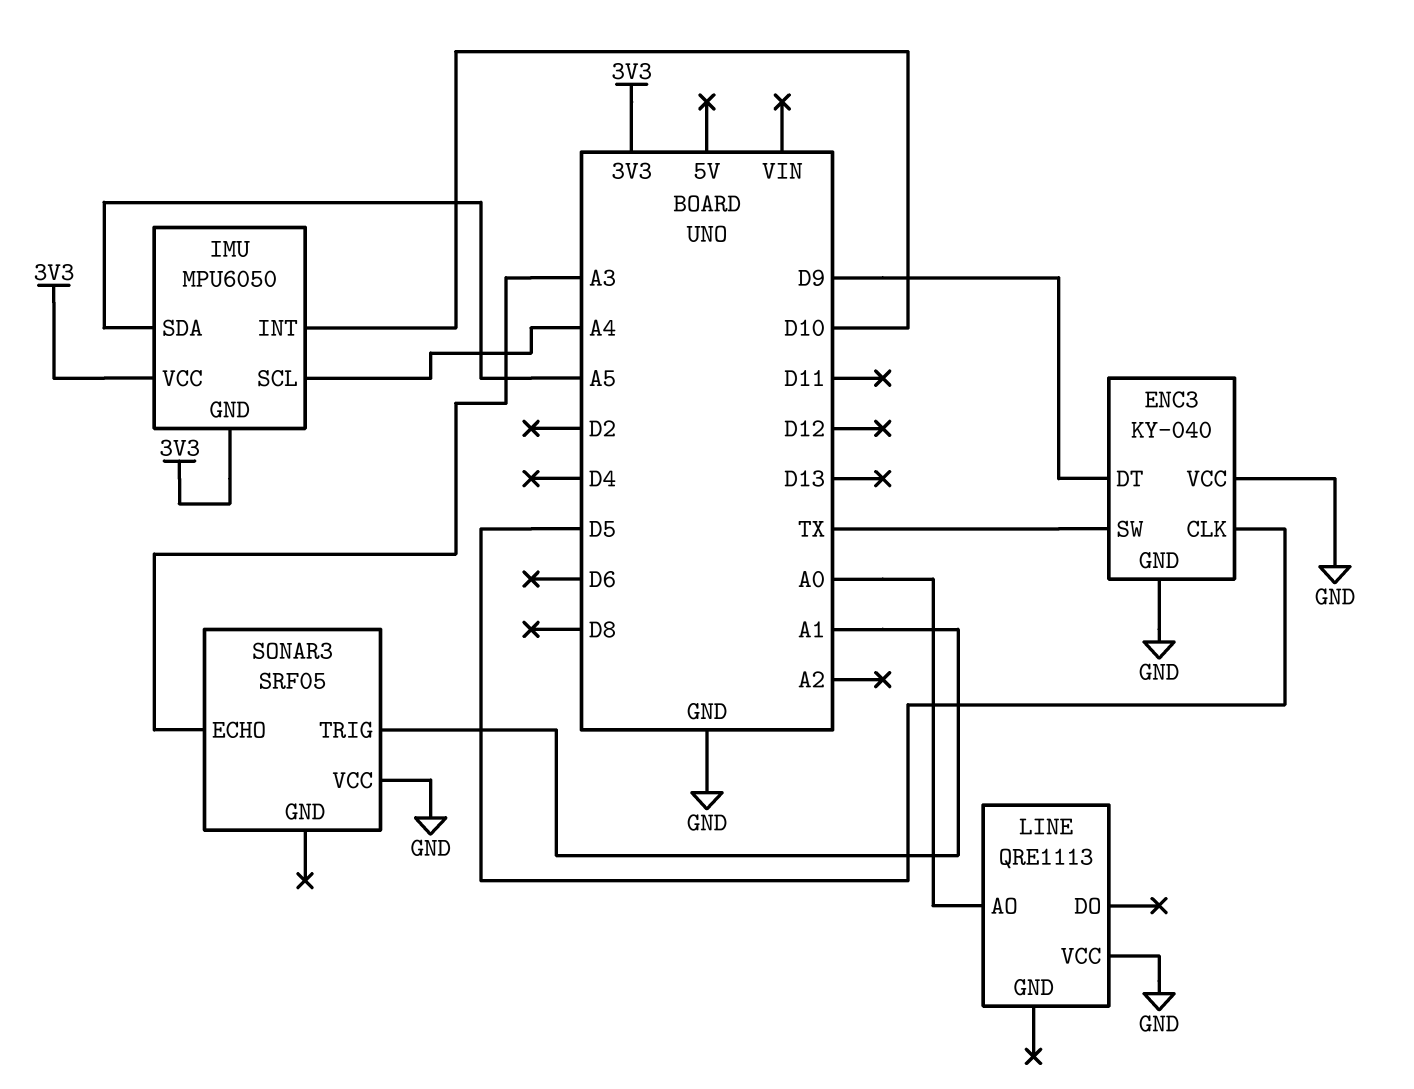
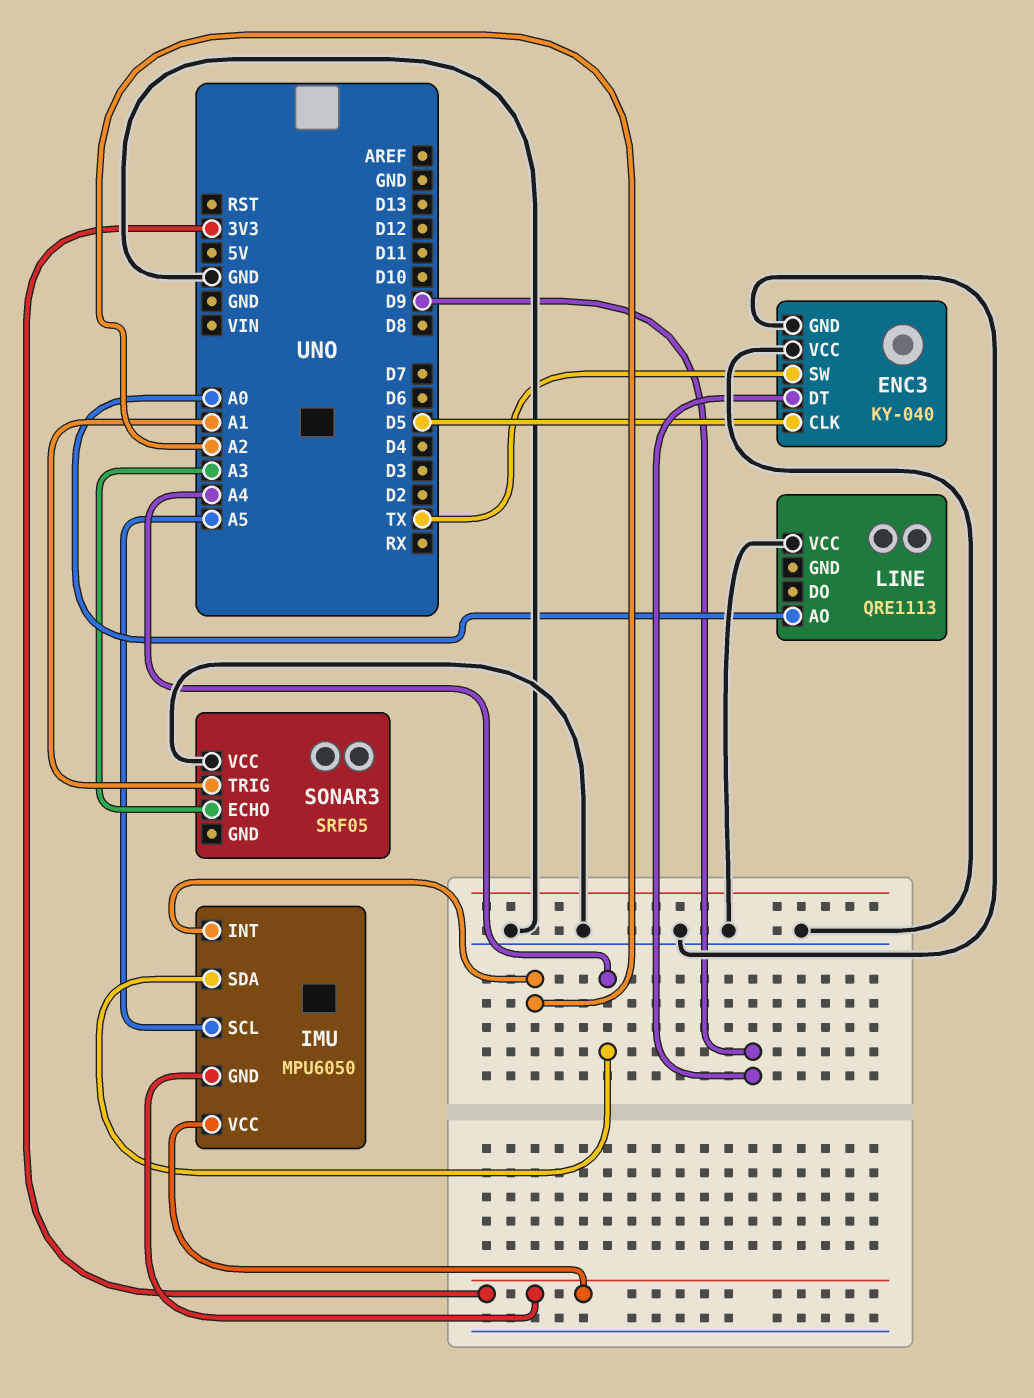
IMU pin INT: D10 -> A2
IMU pin SCL: A4 -> A5
IMU pin SDA: A5 -> A4

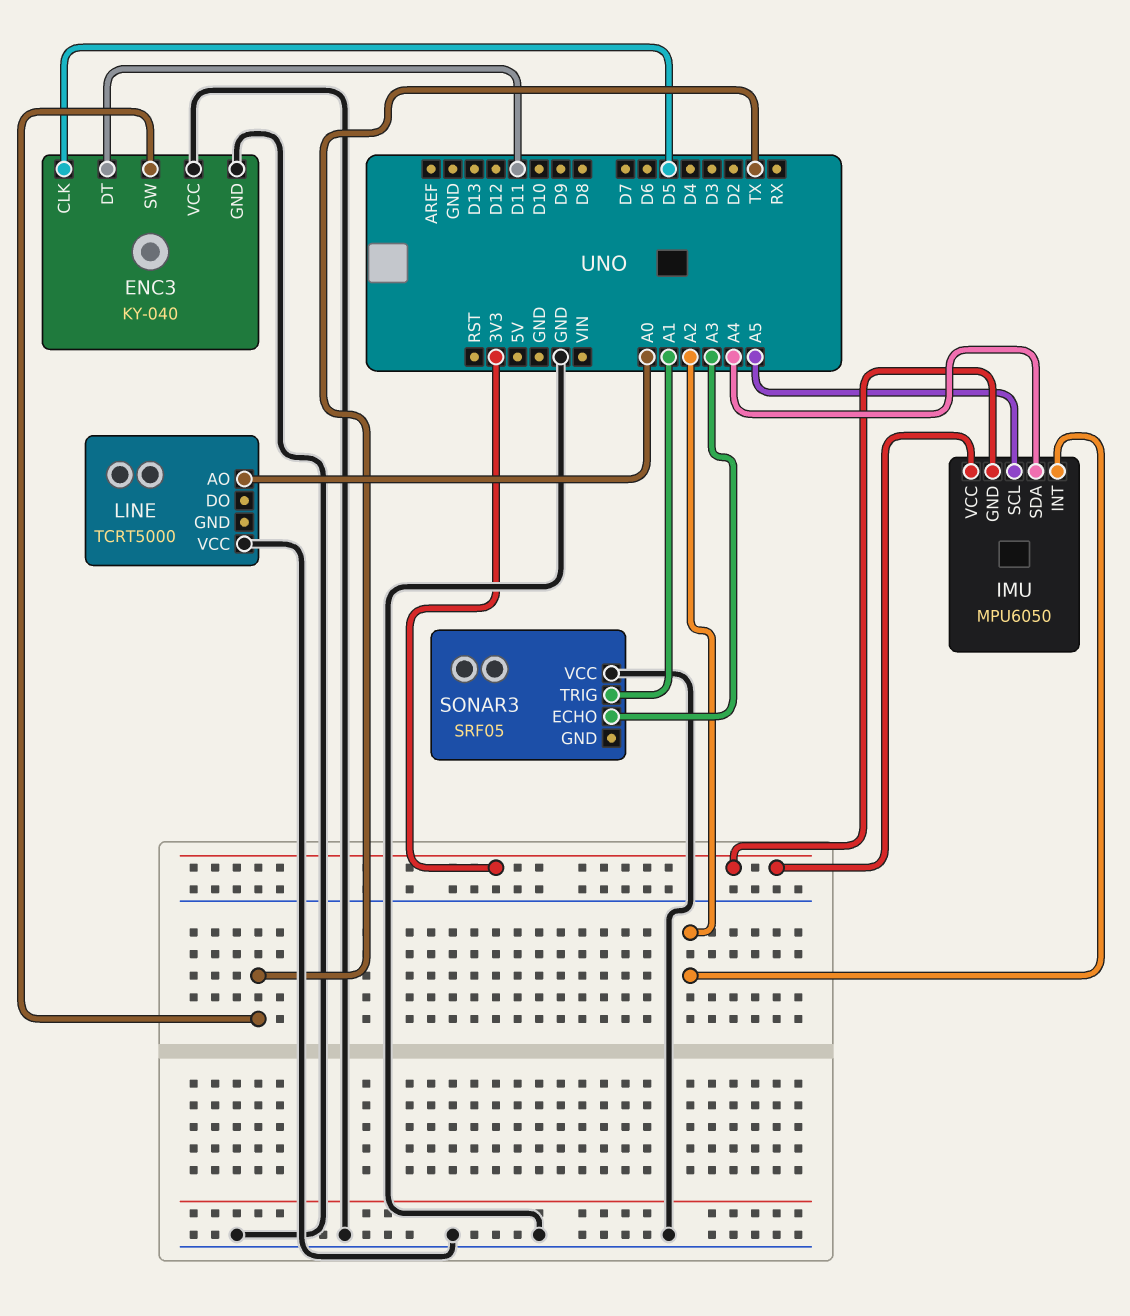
ENC3 pin DT: D9 -> D11
LINE: QRE1113 -> TCRT5000

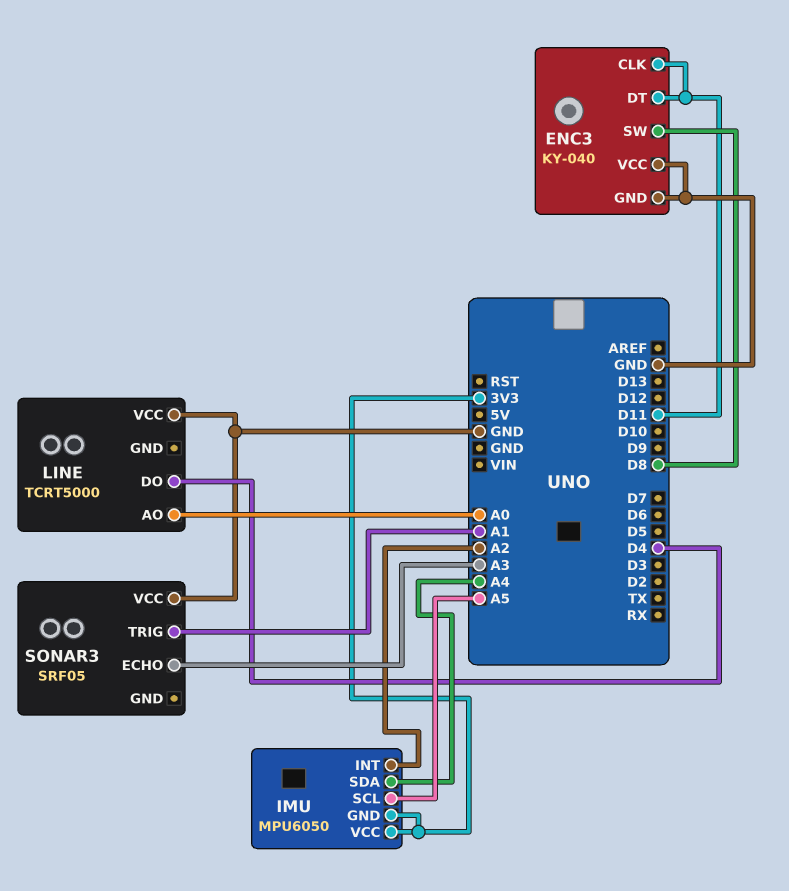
ENC3 pin CLK: D5 -> D11
ENC3 pin SW: TX -> D8
LINE pin DO: none -> D4

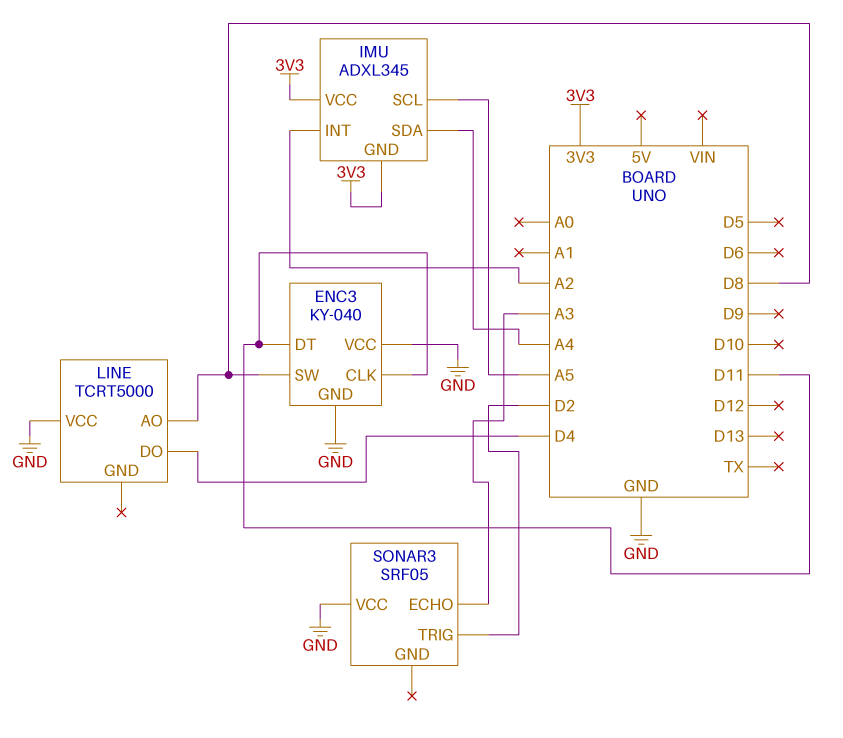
IMU: MPU6050 -> ADXL345
LINE pin AO: A0 -> D8
SONAR3 pin TRIG: A1 -> D2

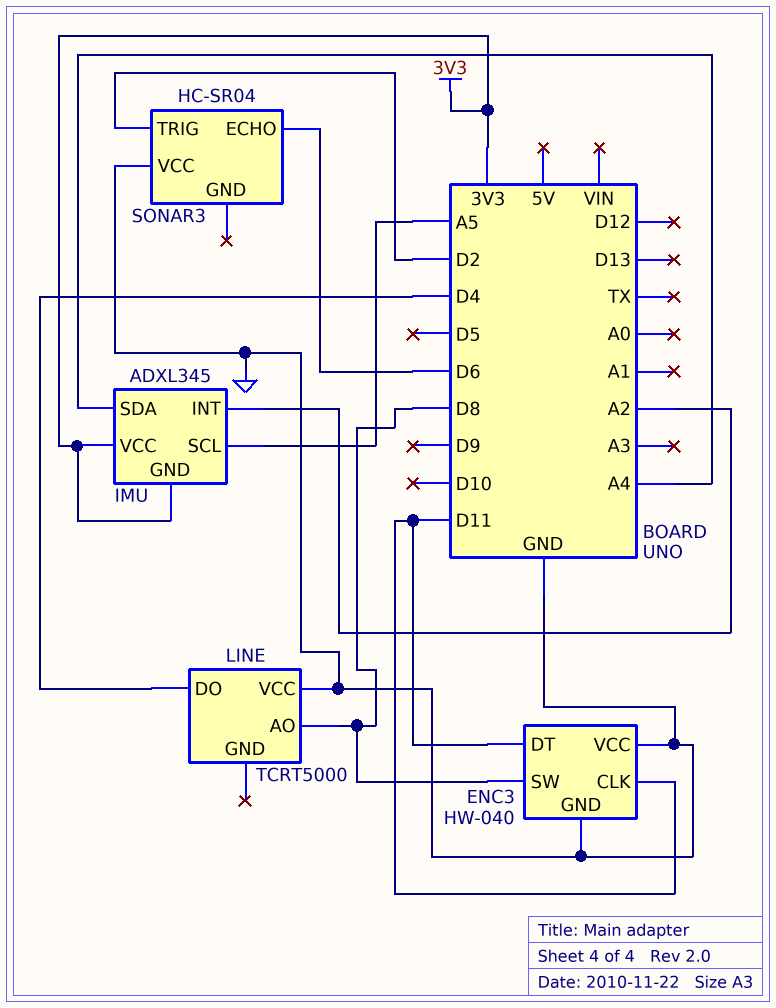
ENC3: KY-040 -> HW-040
SONAR3: SRF05 -> HC-SR04
SONAR3 pin ECHO: A3 -> D6

